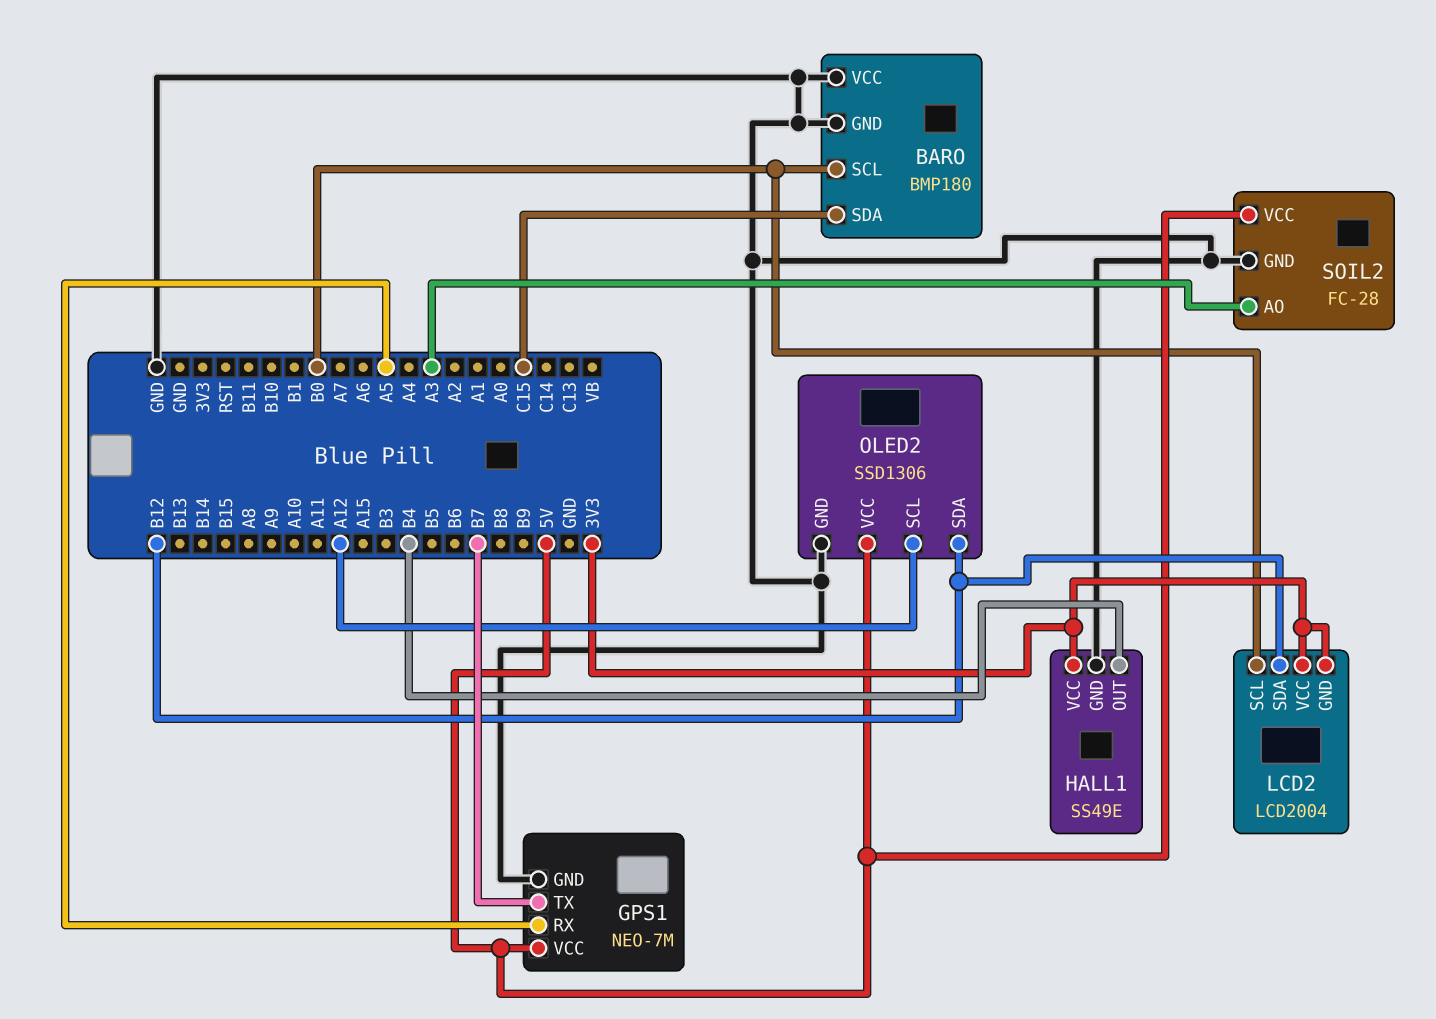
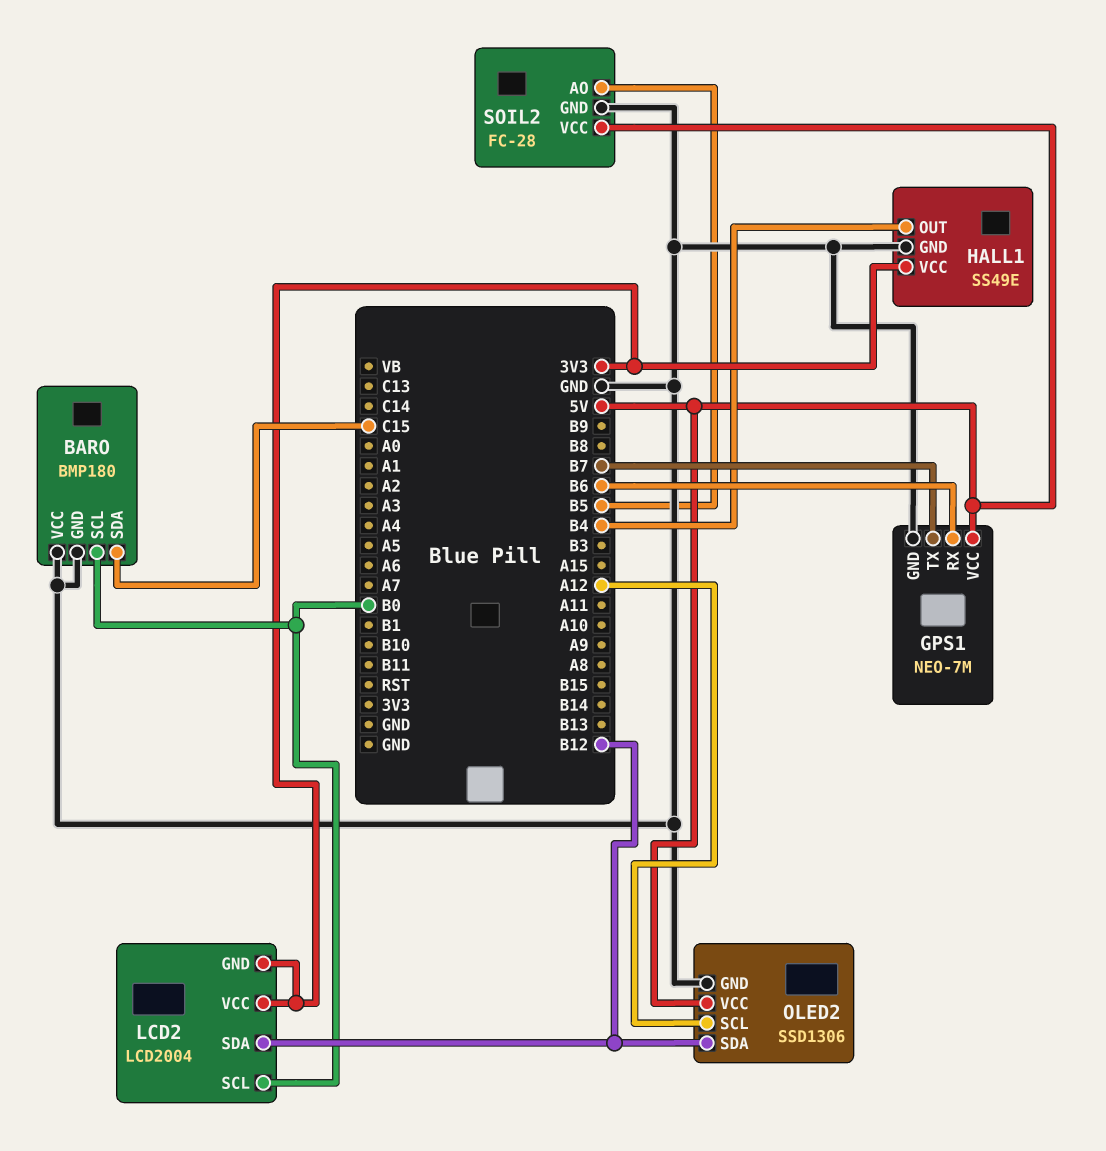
GPS1 pin RX: A5 -> B6
SOIL2 pin AO: A3 -> B5

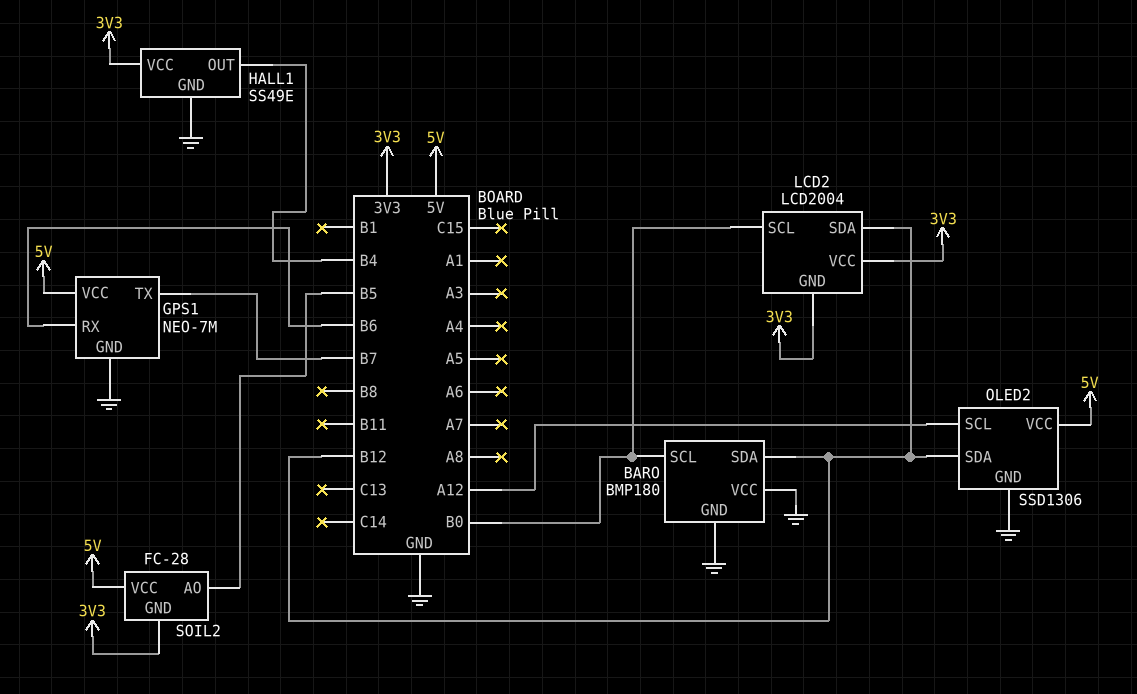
BARO pin SDA: C15 -> B12
SOIL2 pin GND: GND -> 3V3

